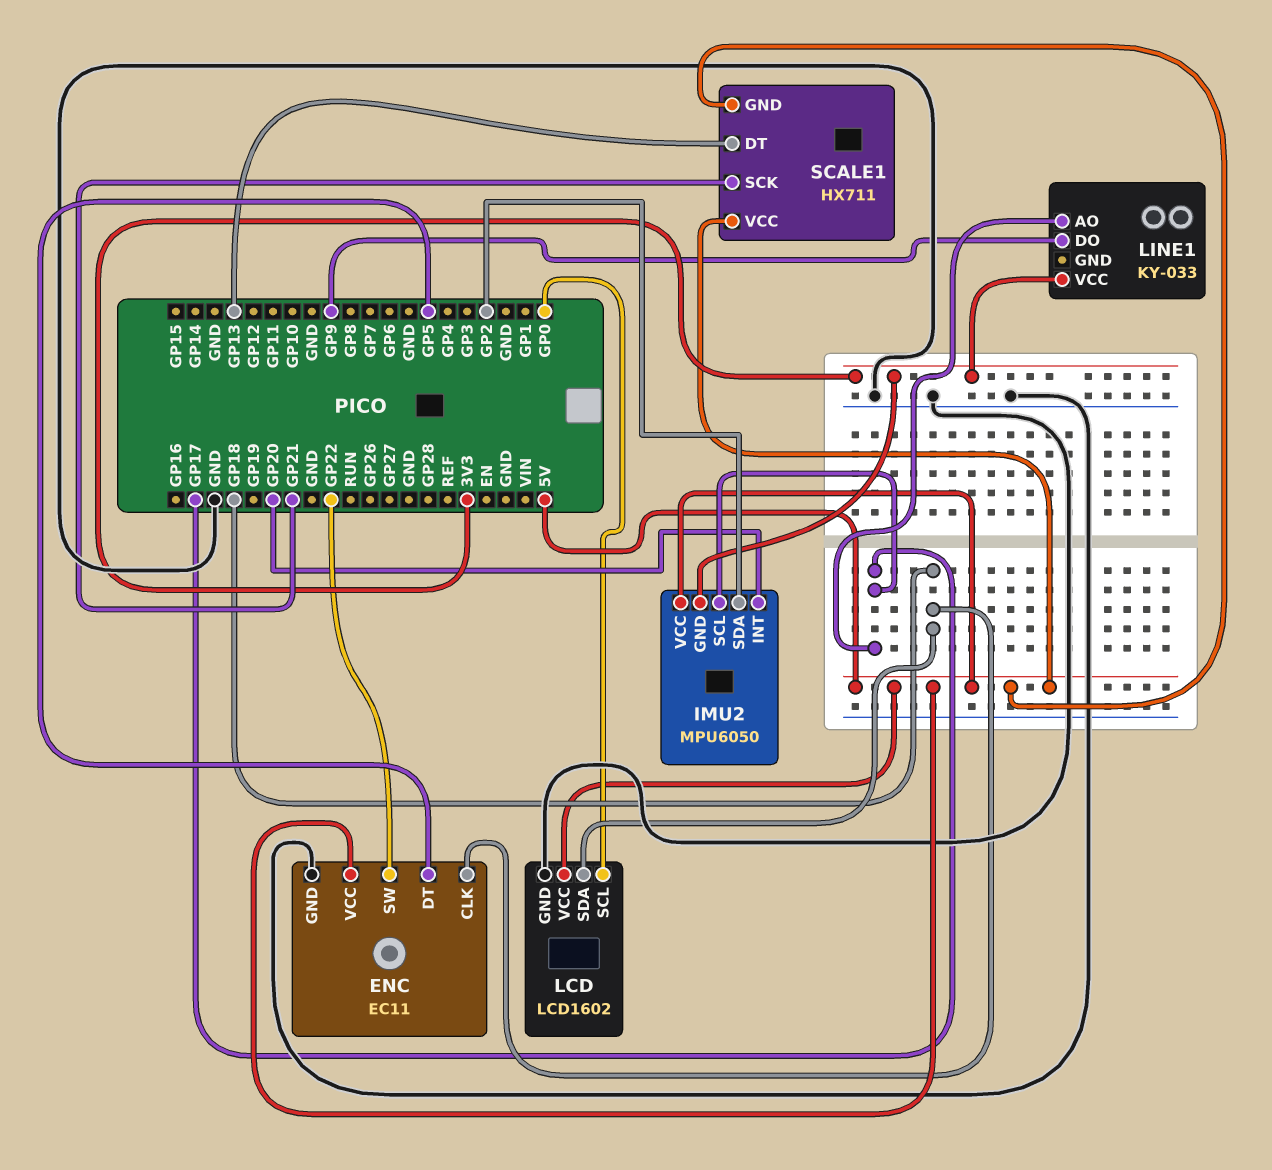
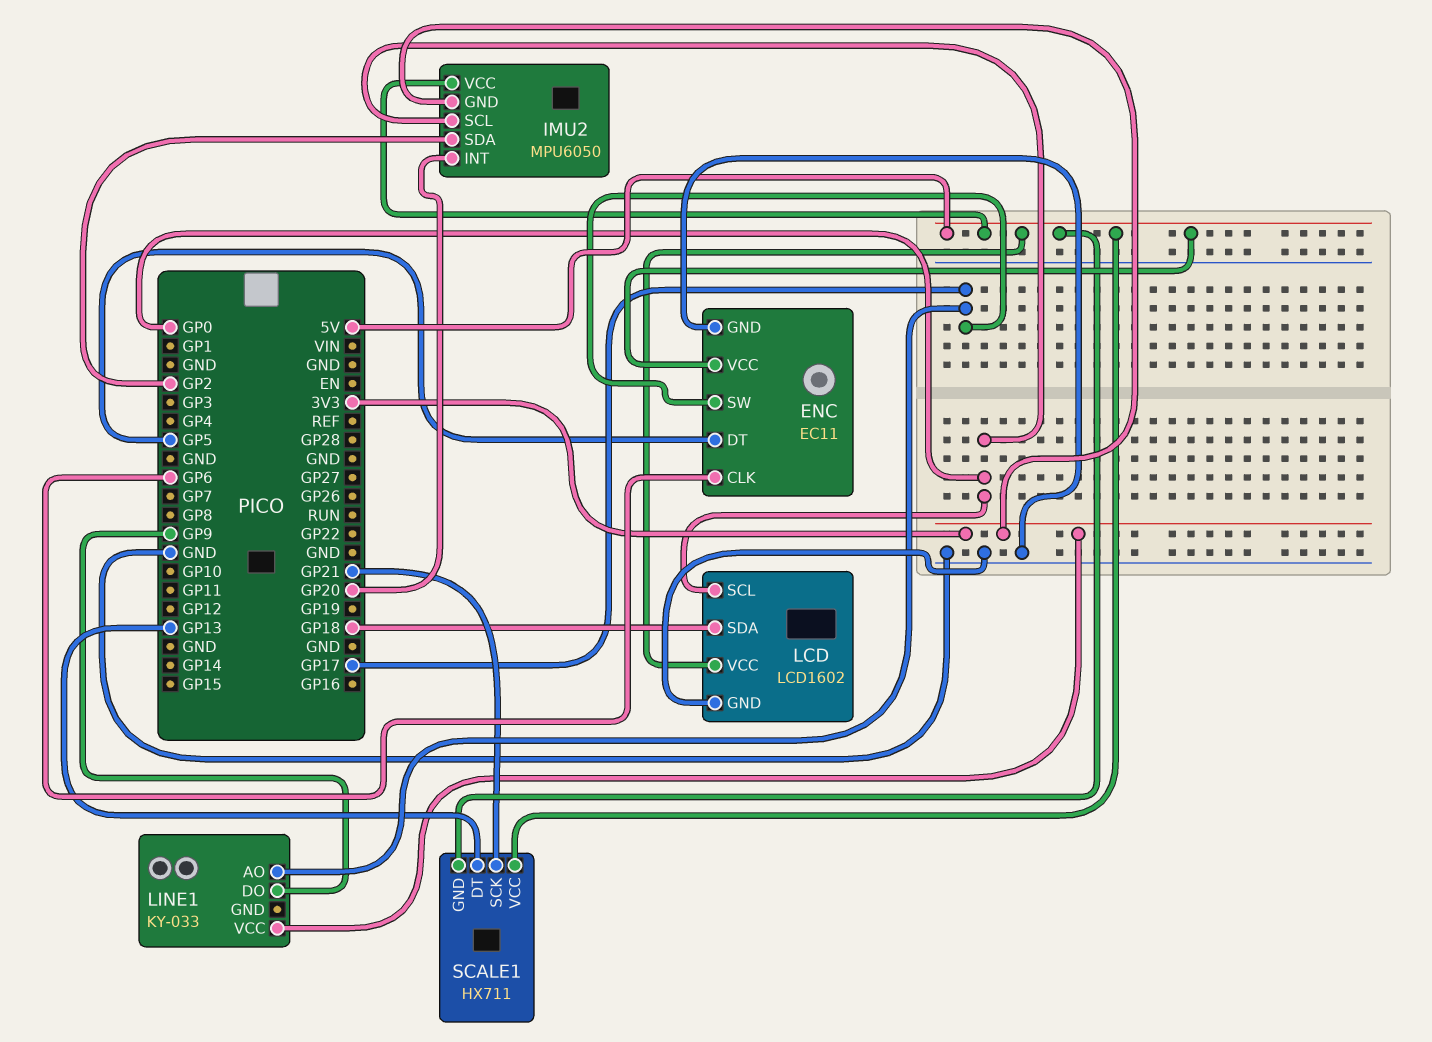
ENC pin CLK: GP18 -> GP6
ENC pin SW: GP22 -> GP17
IMU2 pin SCL: GP17 -> GP0

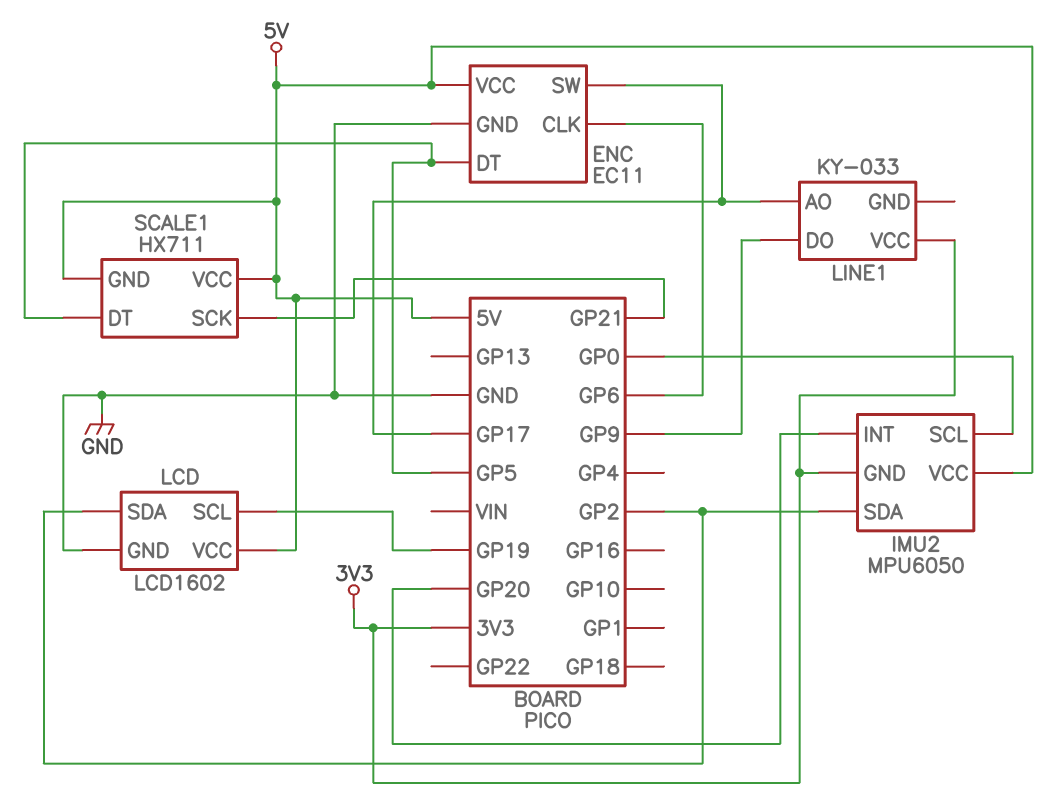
LCD pin SCL: GP0 -> GP19
LCD pin SDA: GP18 -> GP2
SCALE1 pin DT: GP13 -> GP5

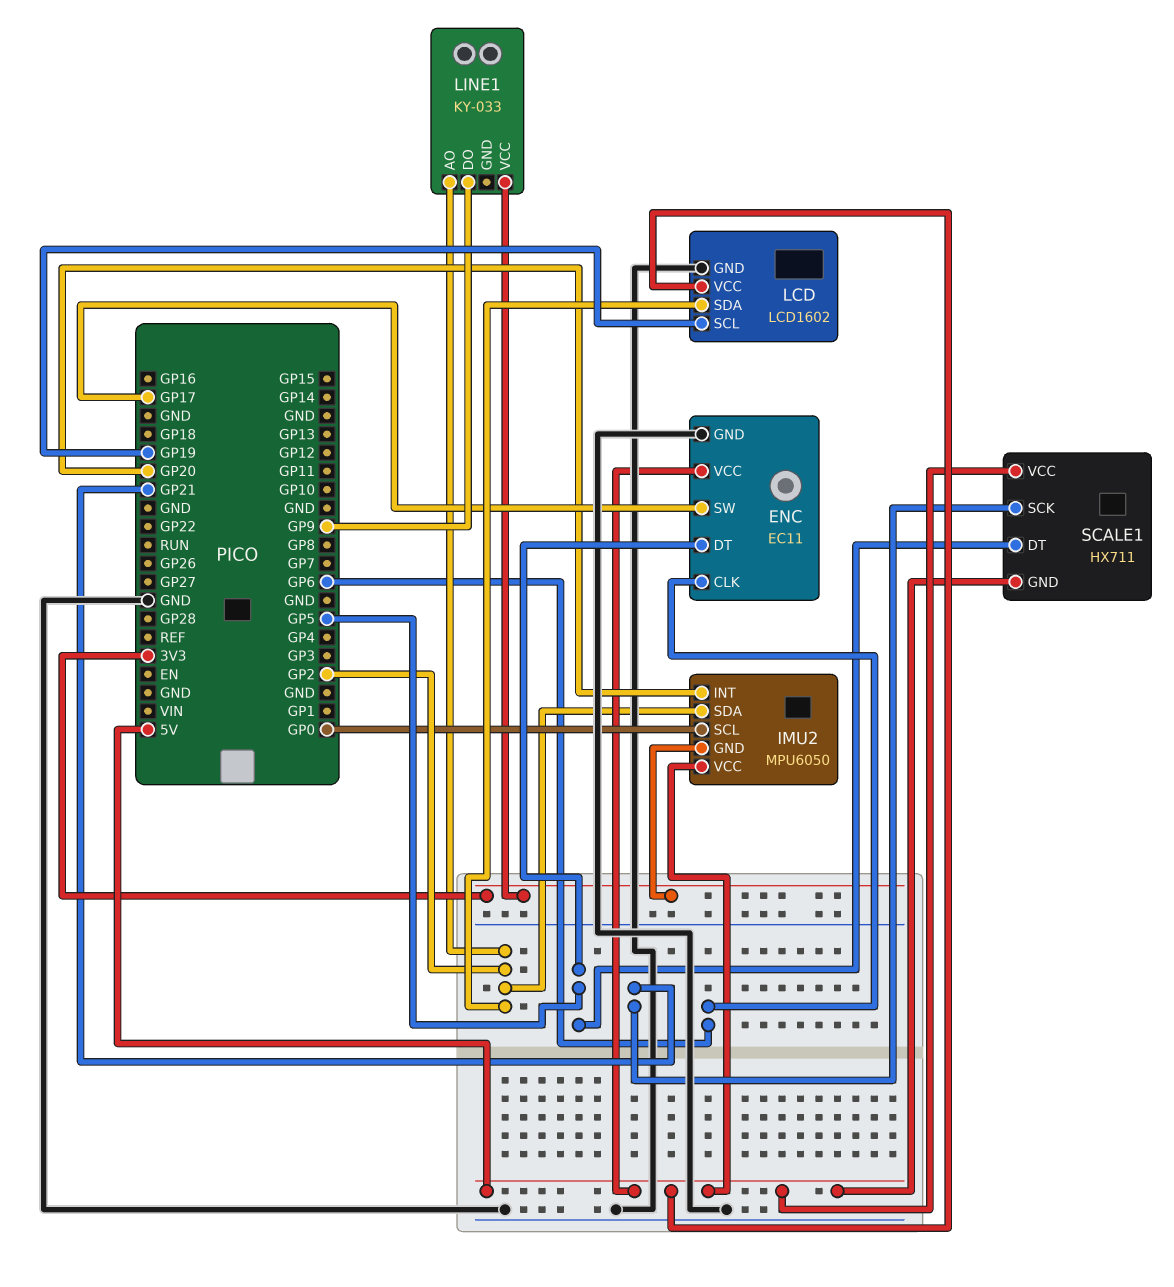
LINE1 pin AO: GP17 -> GP2

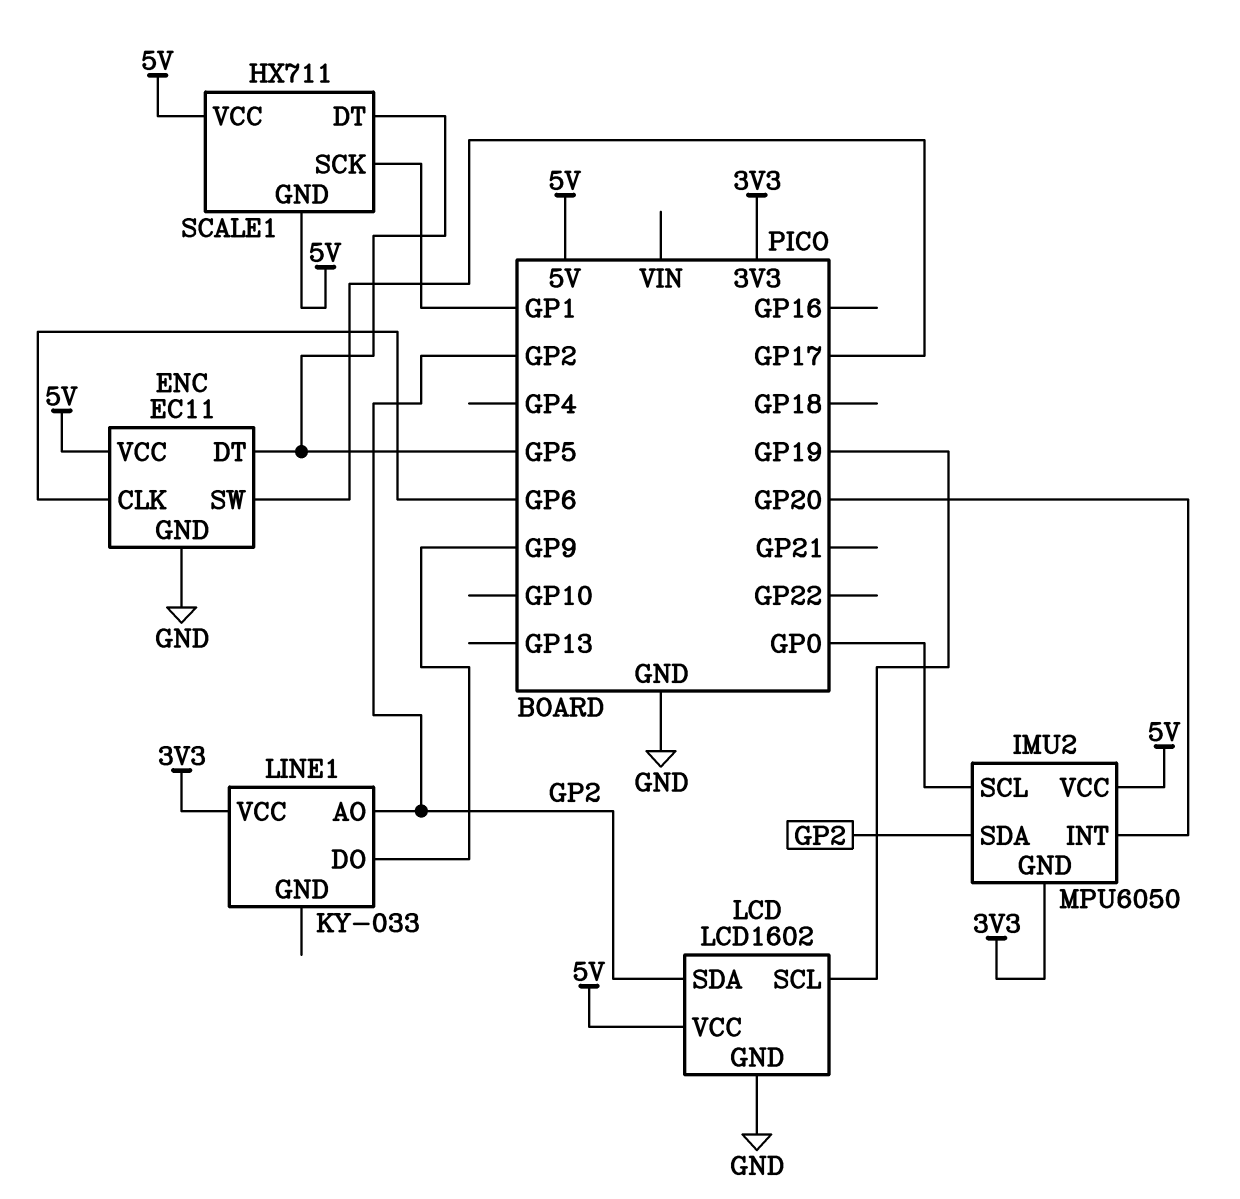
SCALE1 pin SCK: GP21 -> GP1

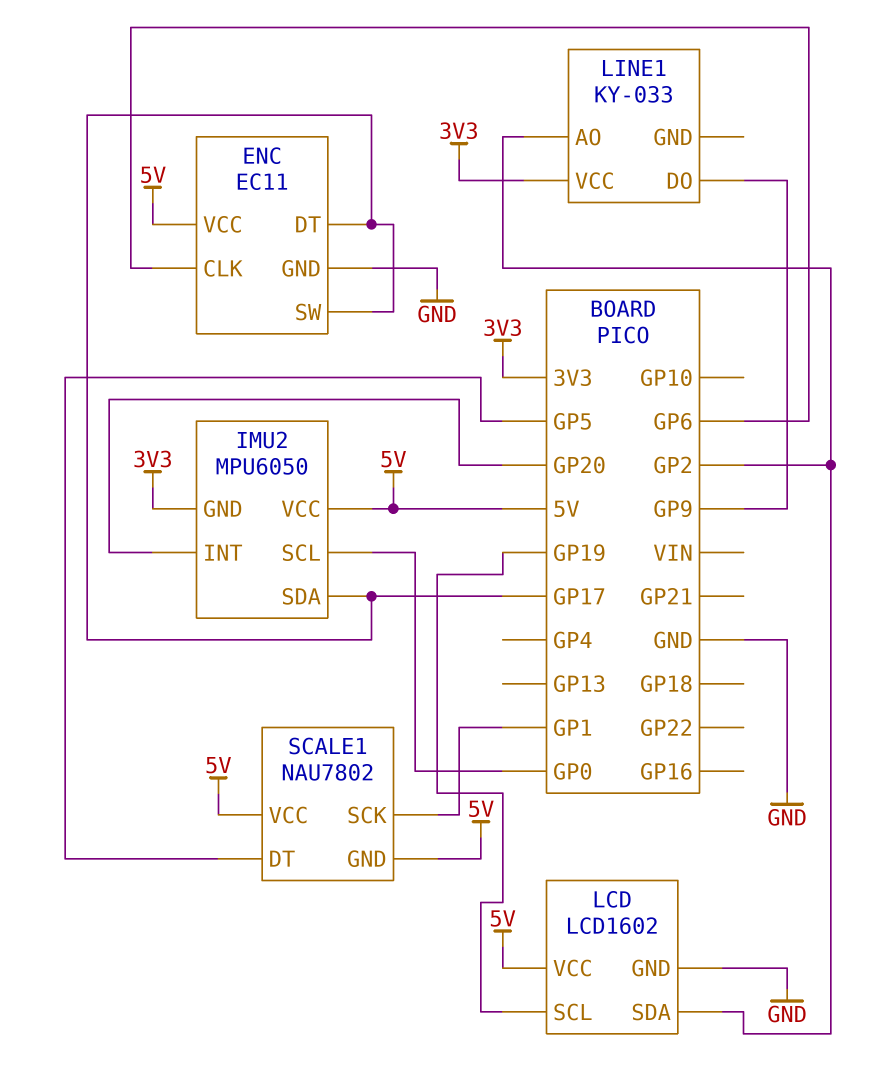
ENC pin DT: GP5 -> GP17
IMU2 pin SDA: GP2 -> GP17
SCALE1: HX711 -> NAU7802

